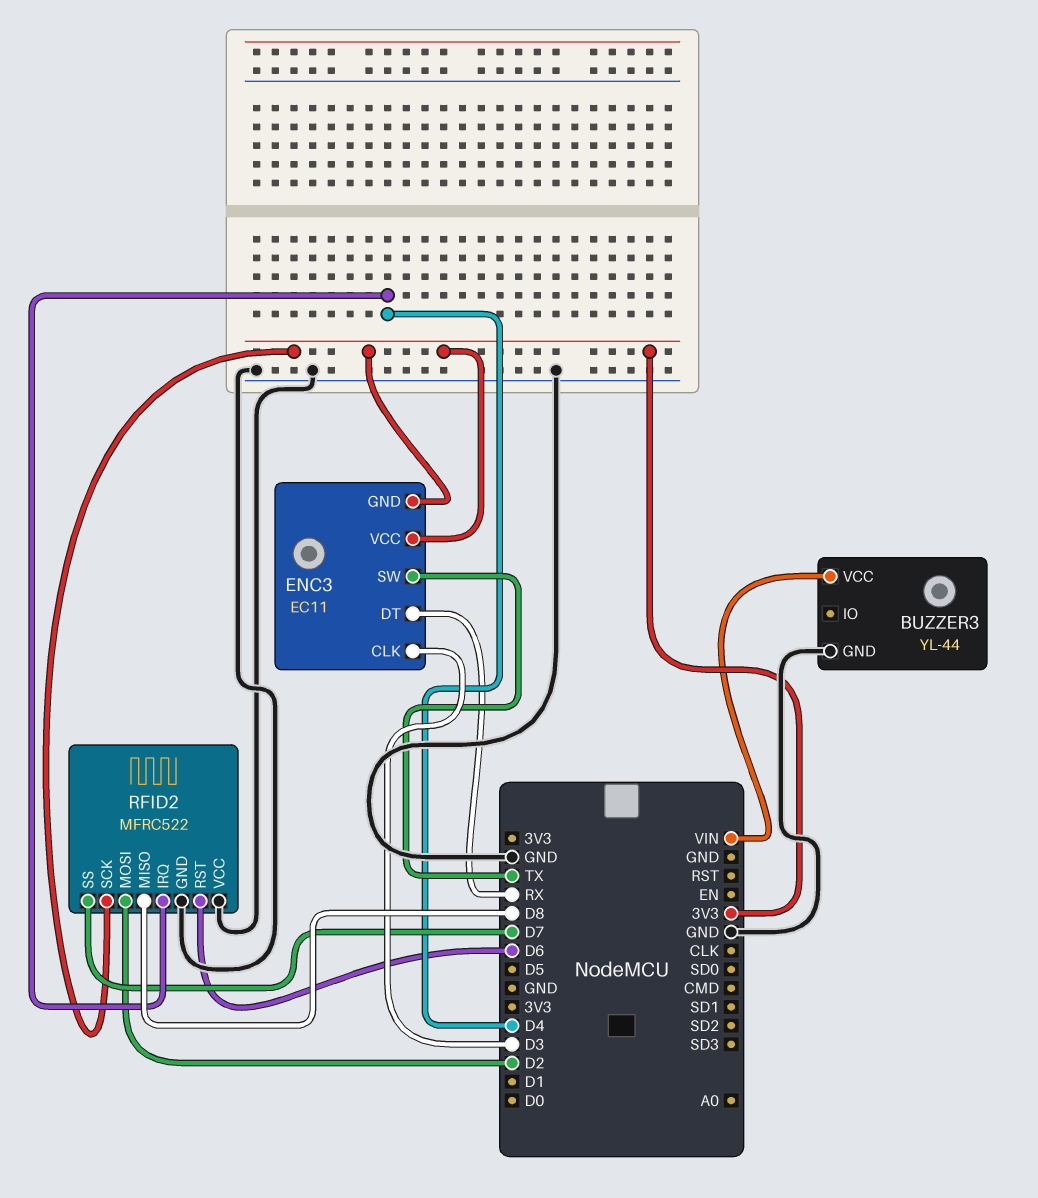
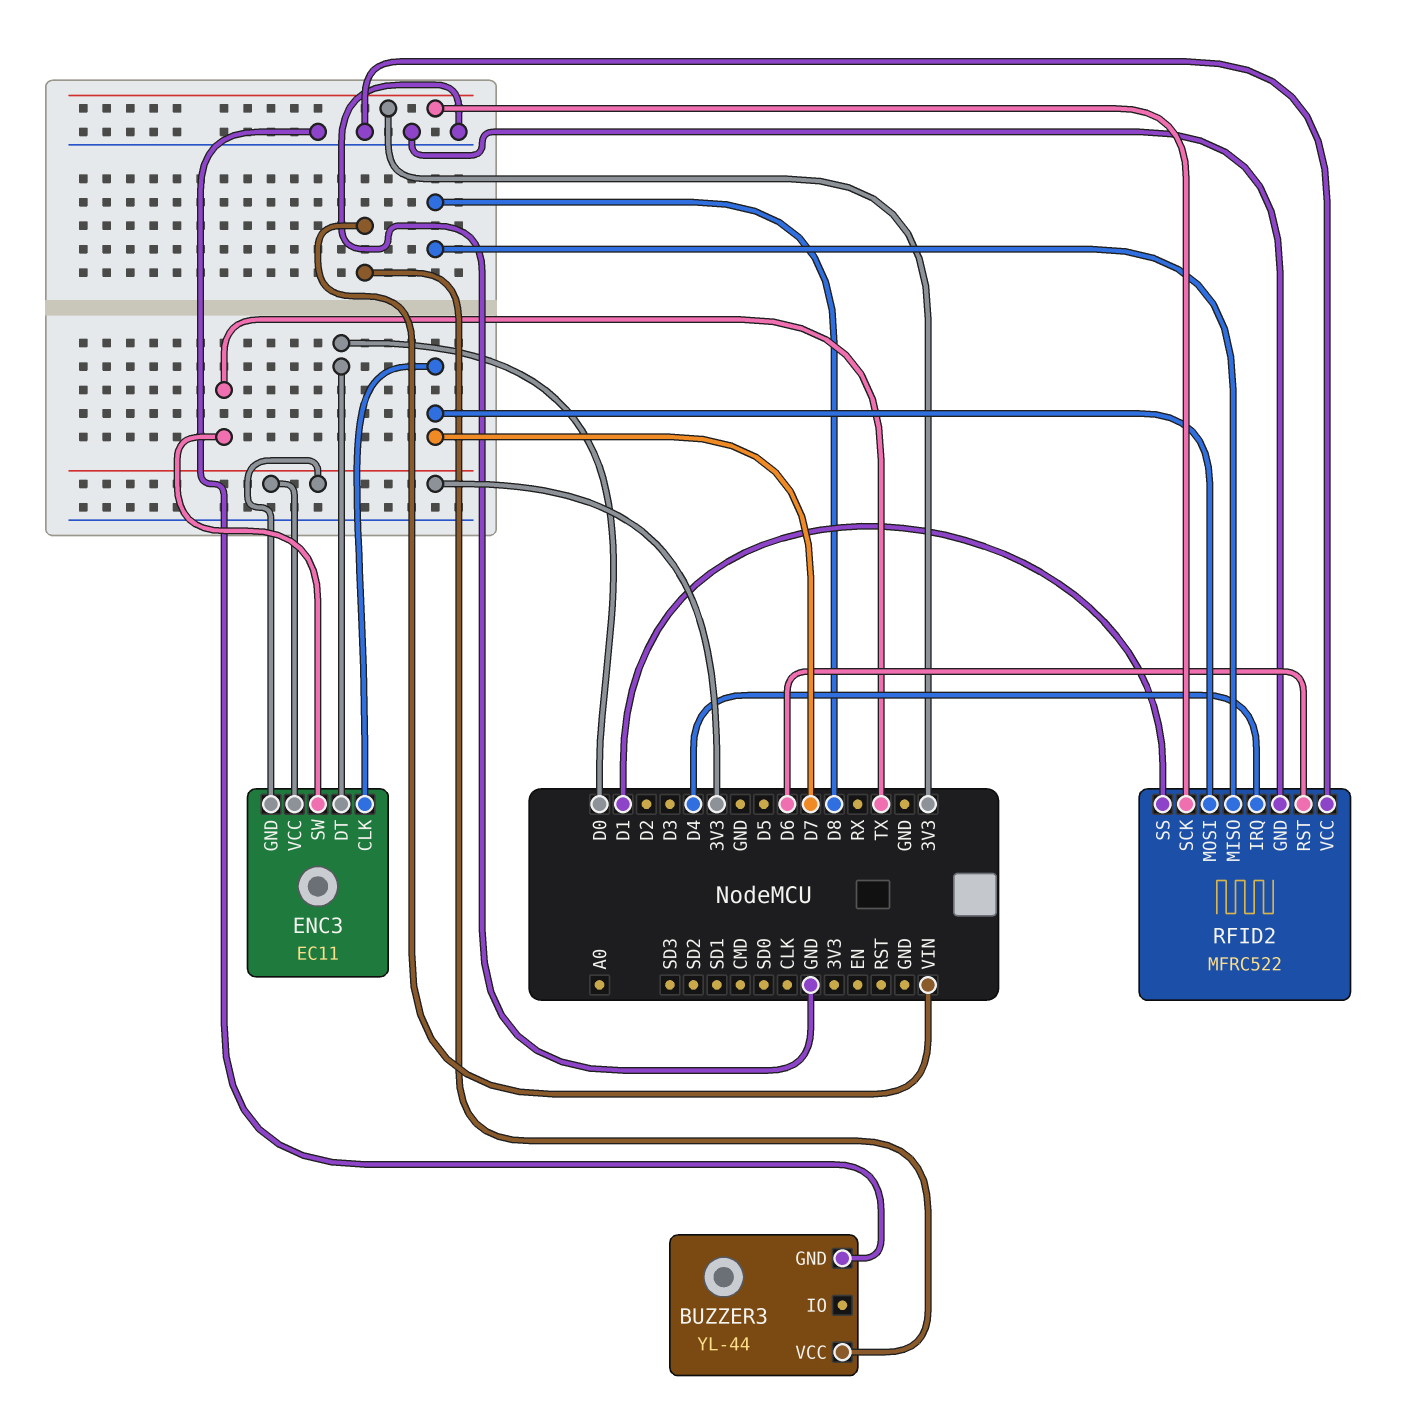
ENC3 pin CLK: D3 -> D7
ENC3 pin DT: RX -> D0
RFID2 pin MOSI: D2 -> D7
RFID2 pin SS: D7 -> D1

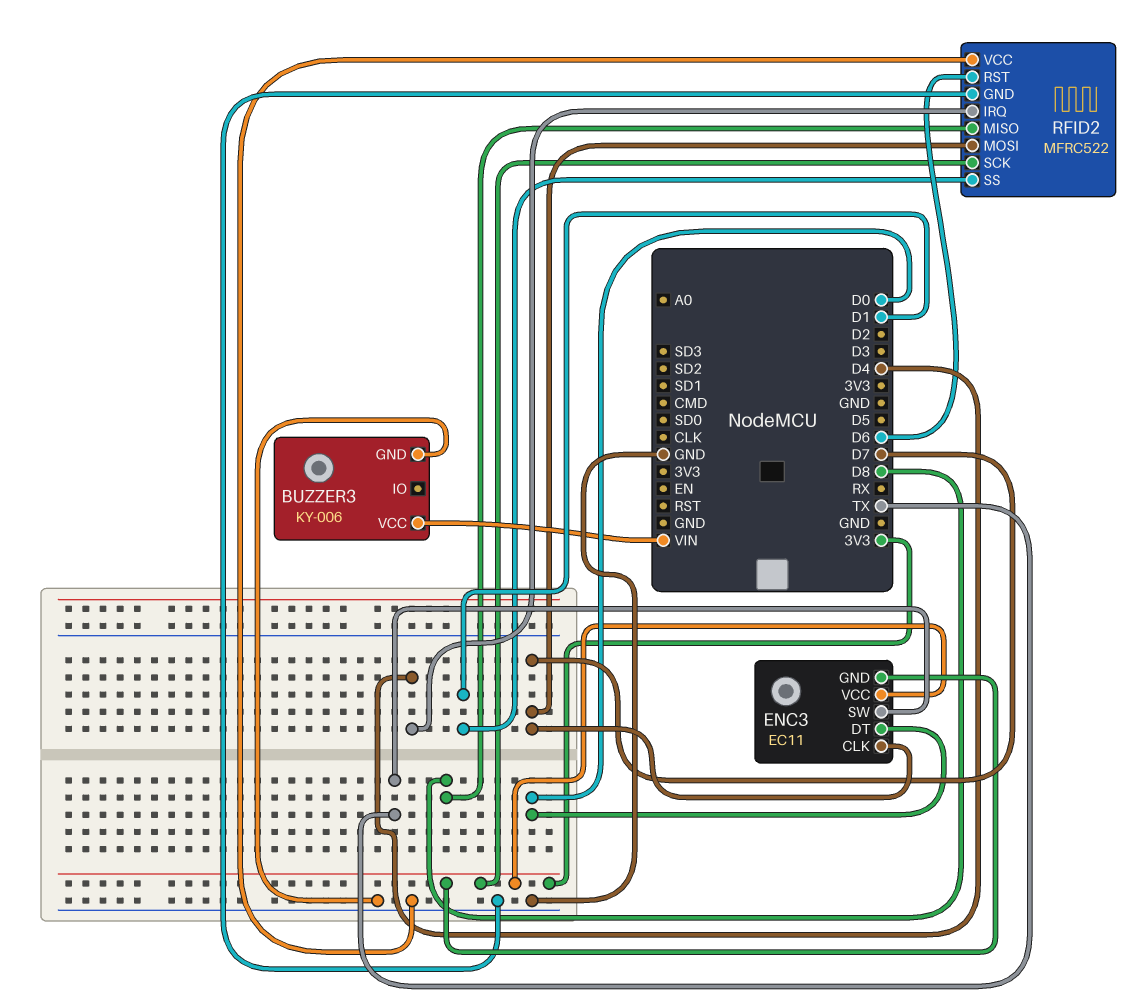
BUZZER3: YL-44 -> KY-006

